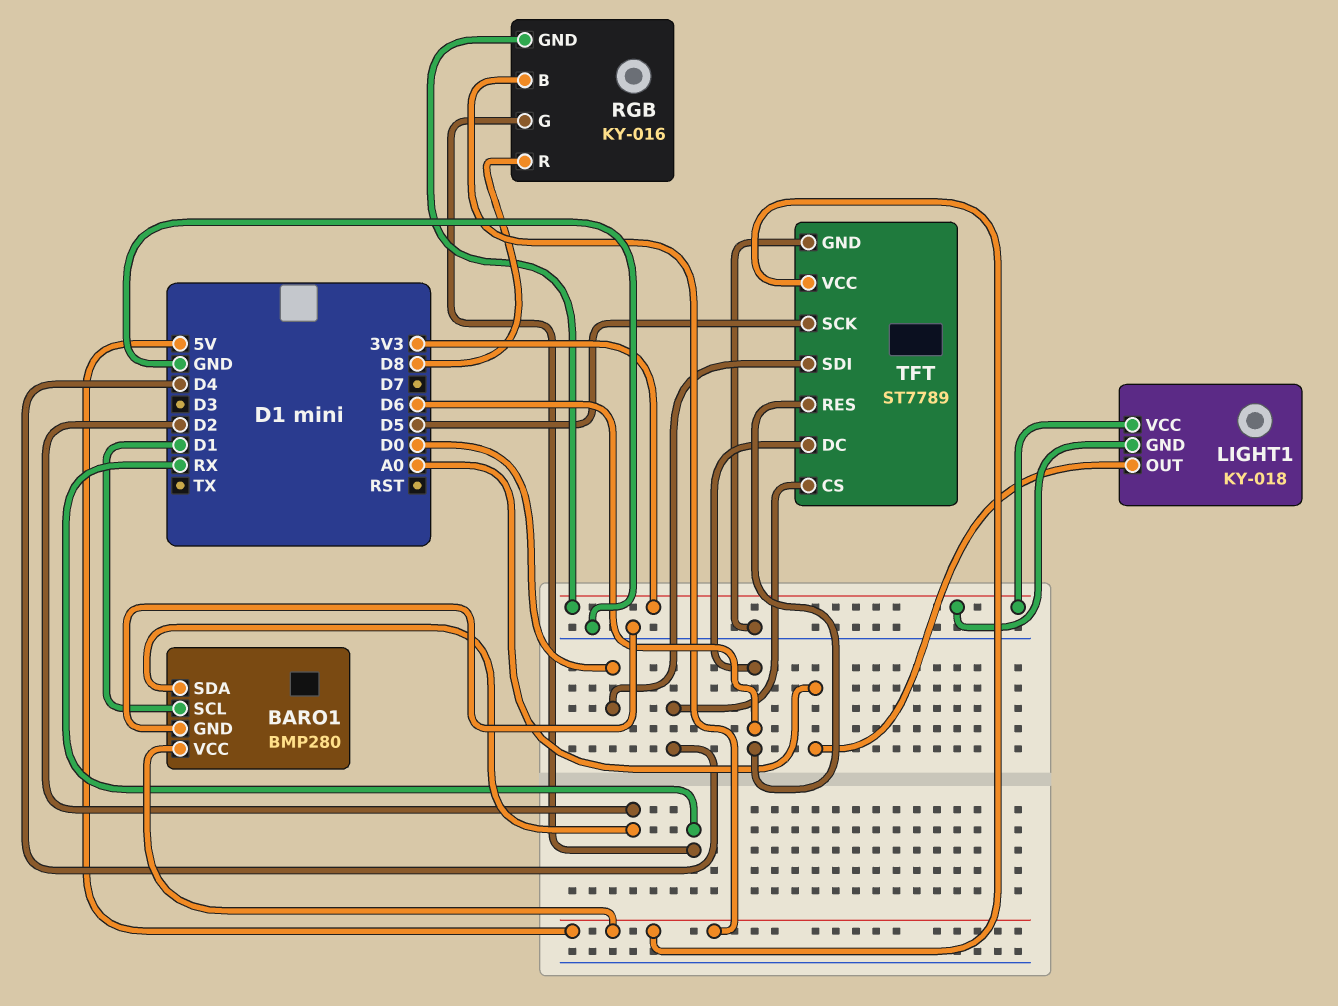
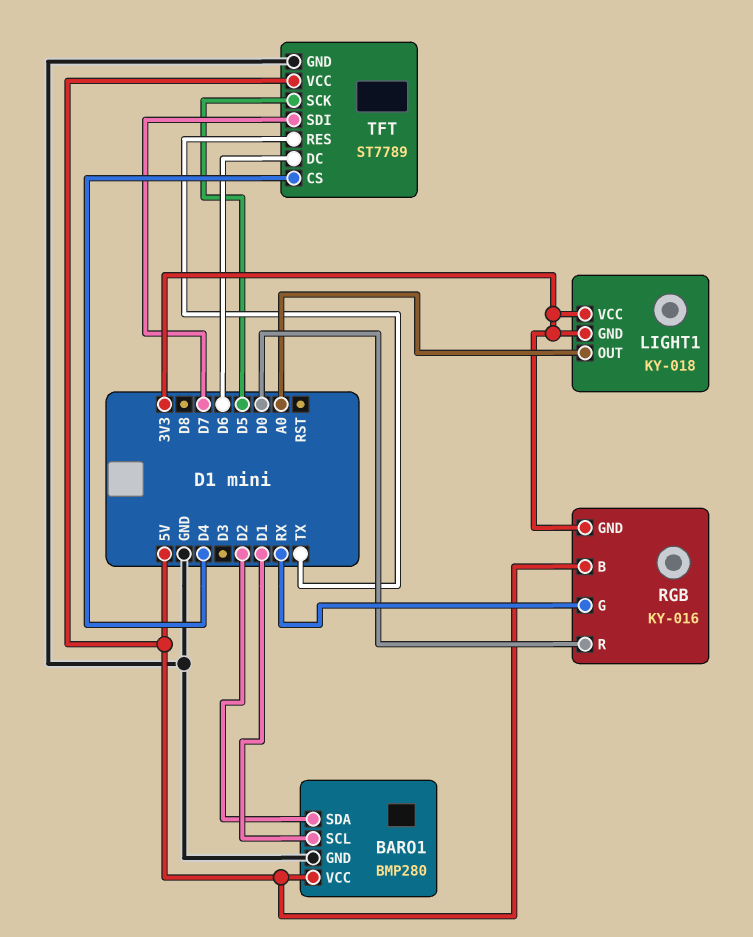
RGB pin R: D8 -> D0
TFT pin RES: D6 -> TX
TFT pin SDI: D0 -> D7

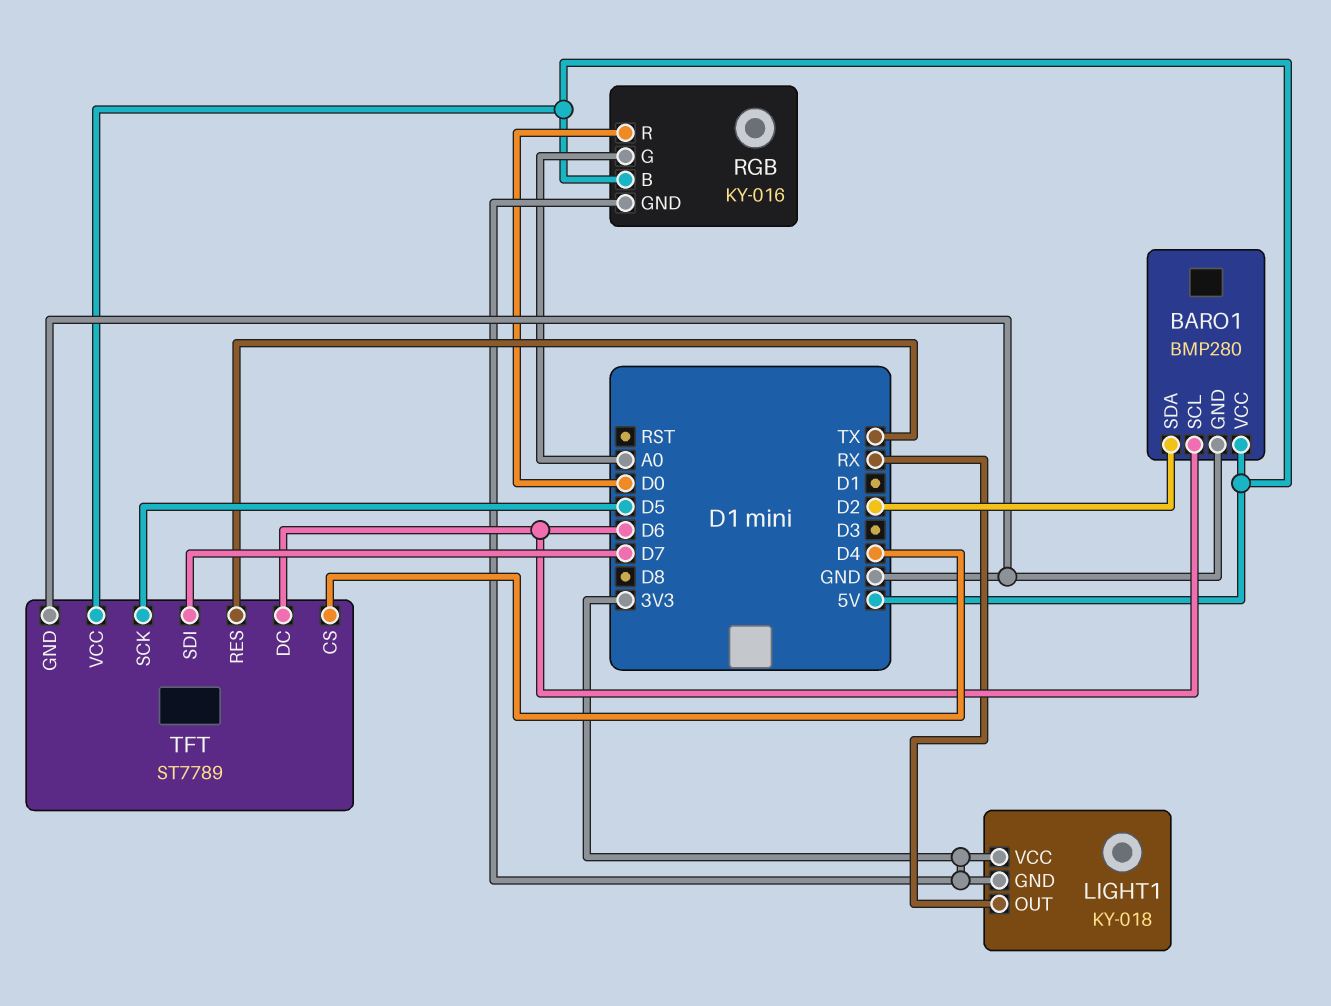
BARO1 pin SCL: D1 -> D6
LIGHT1 pin OUT: A0 -> RX
RGB pin G: RX -> A0

